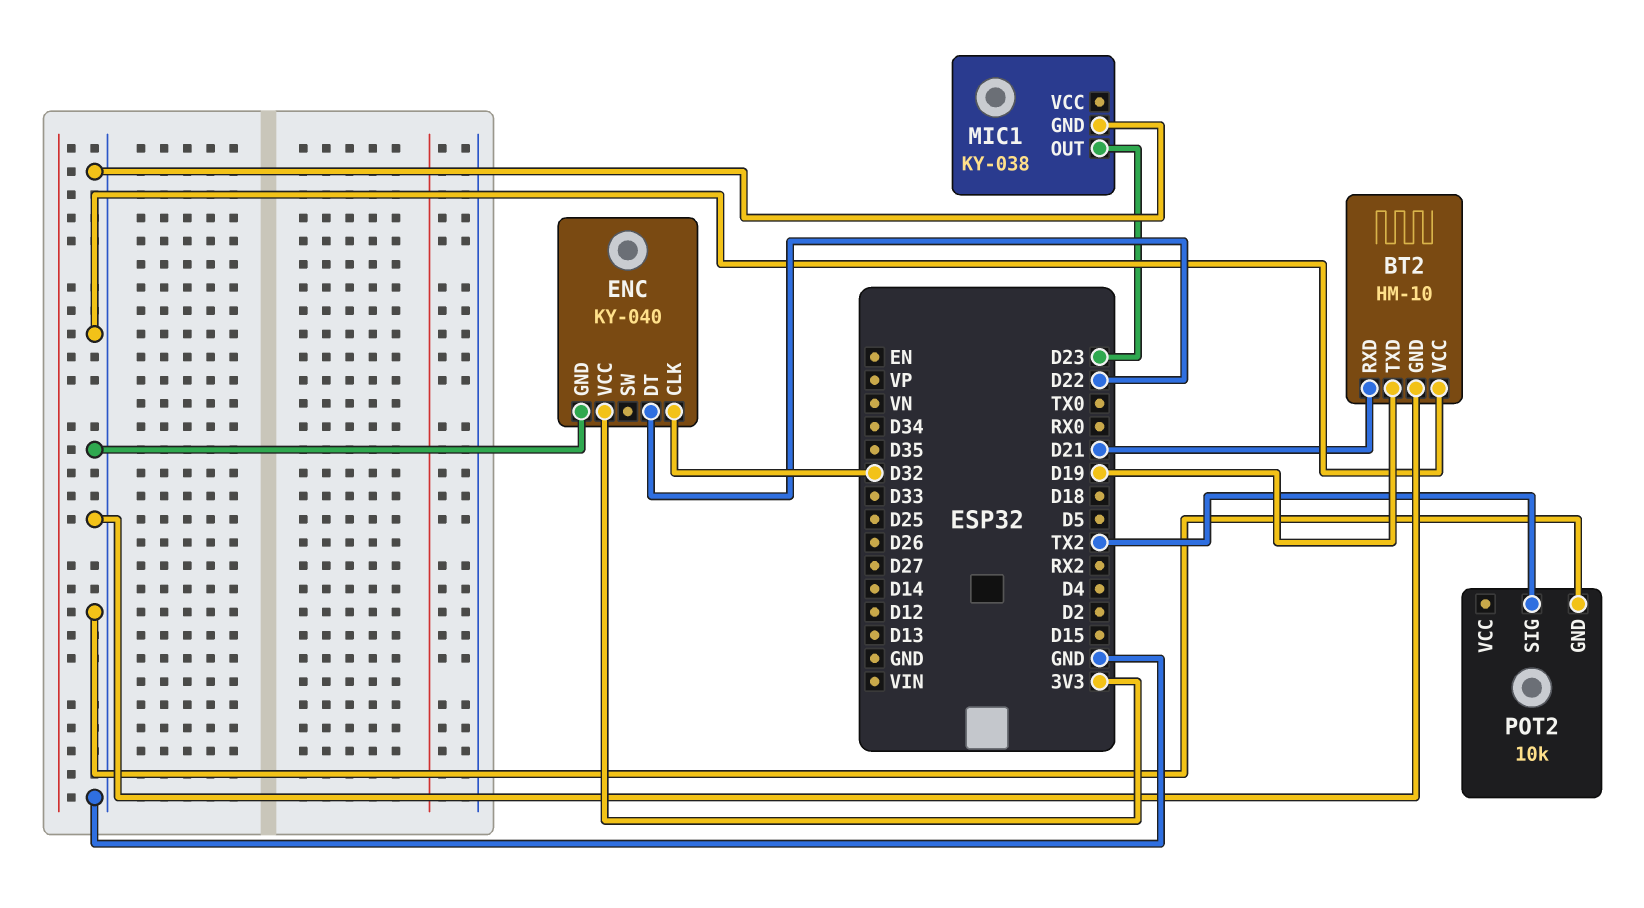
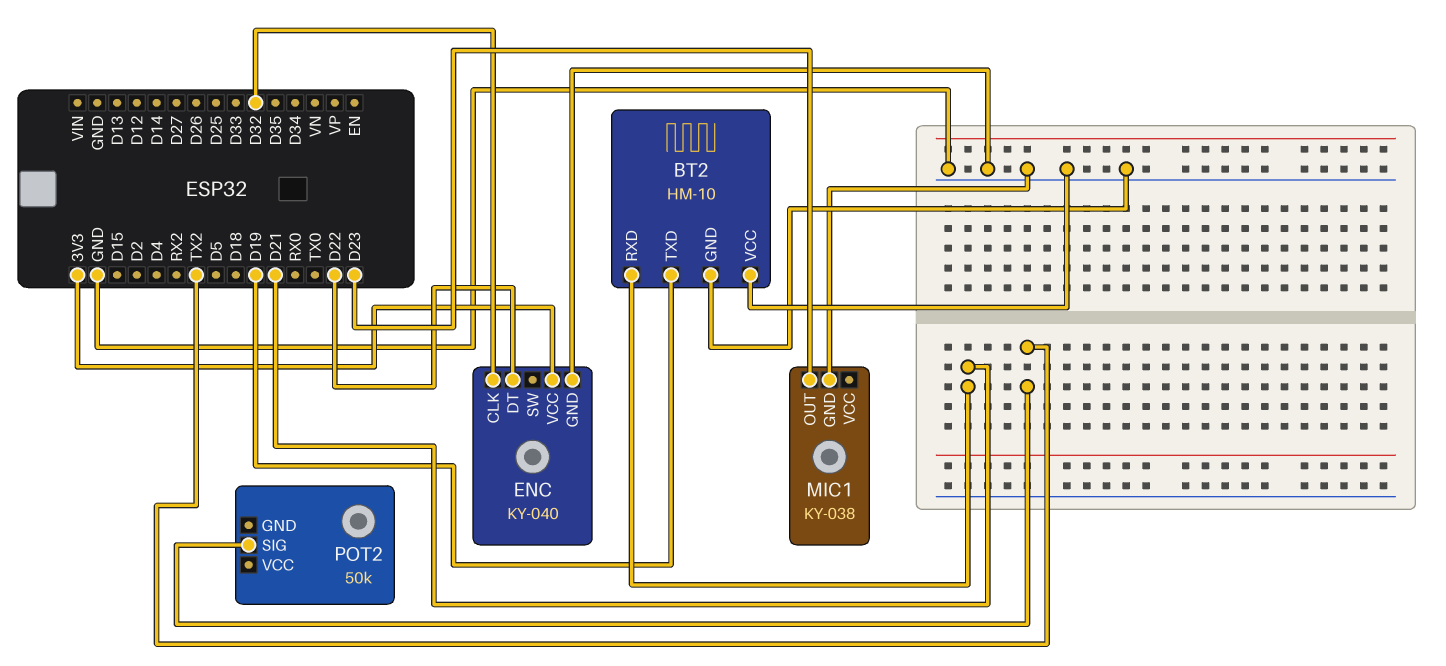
POT2: 10k -> 50k
POT2 pin GND: GND -> none

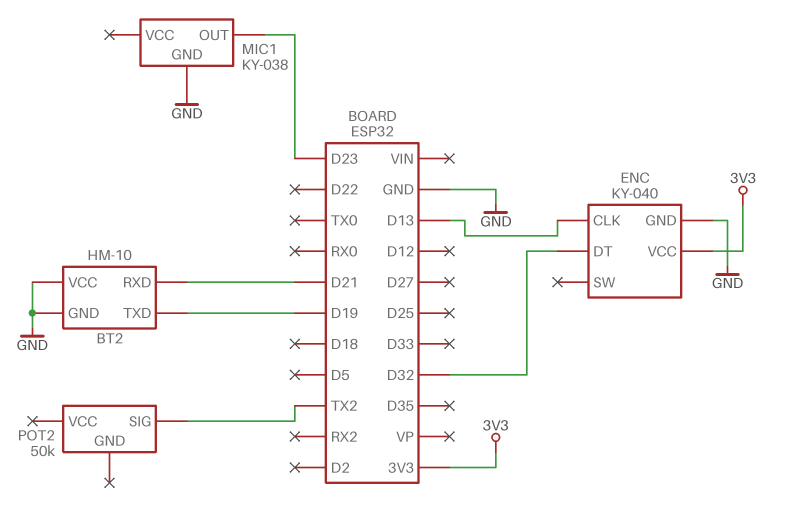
ENC pin CLK: D32 -> D13
ENC pin DT: D22 -> D32

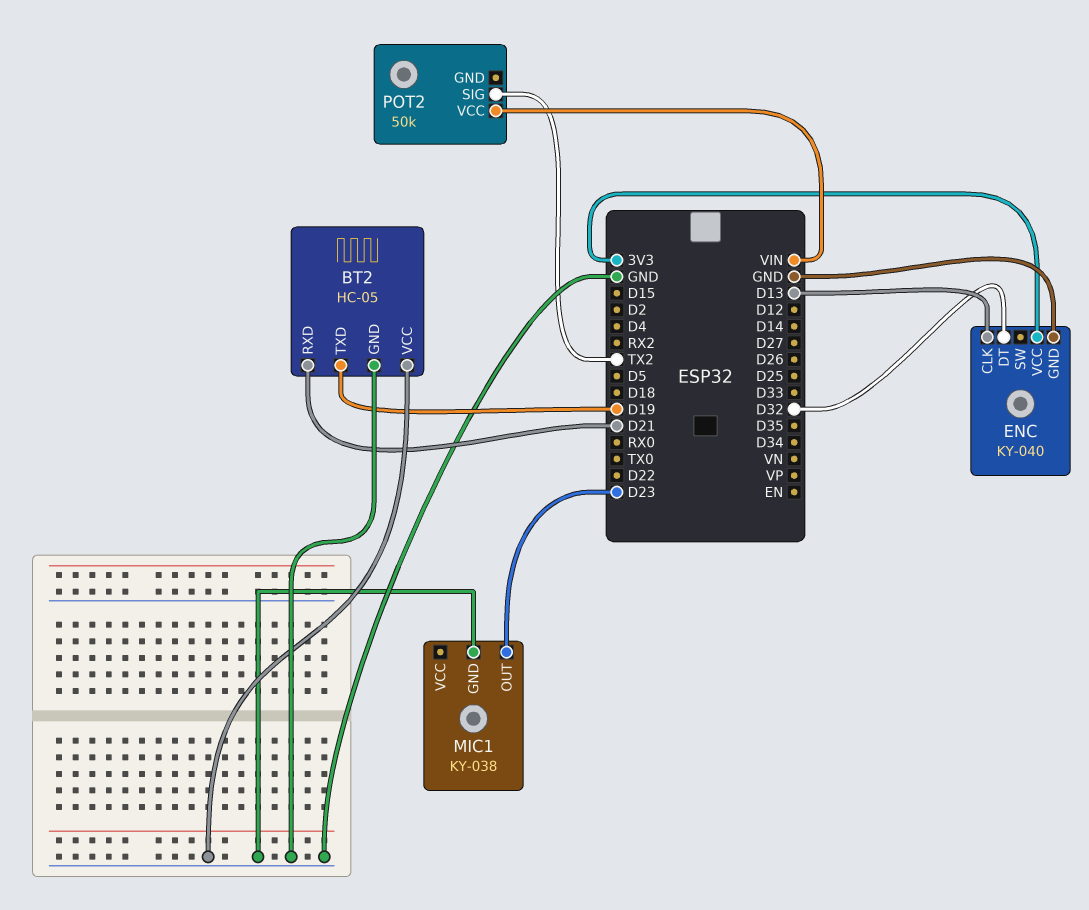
BT2: HM-10 -> HC-05
POT2 pin VCC: none -> VIN

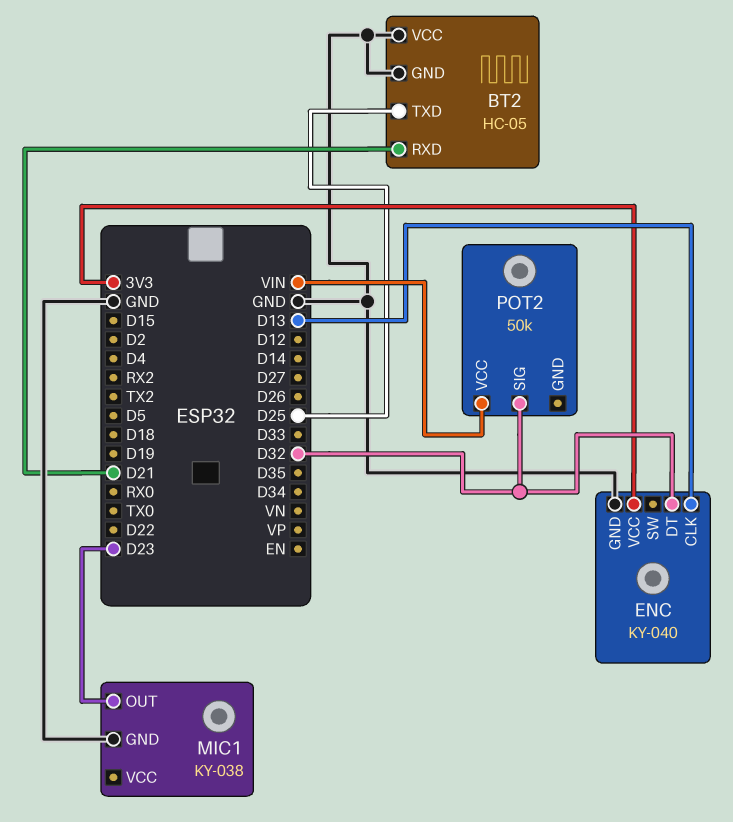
BT2 pin TXD: D19 -> D25
POT2 pin SIG: TX2 -> D32

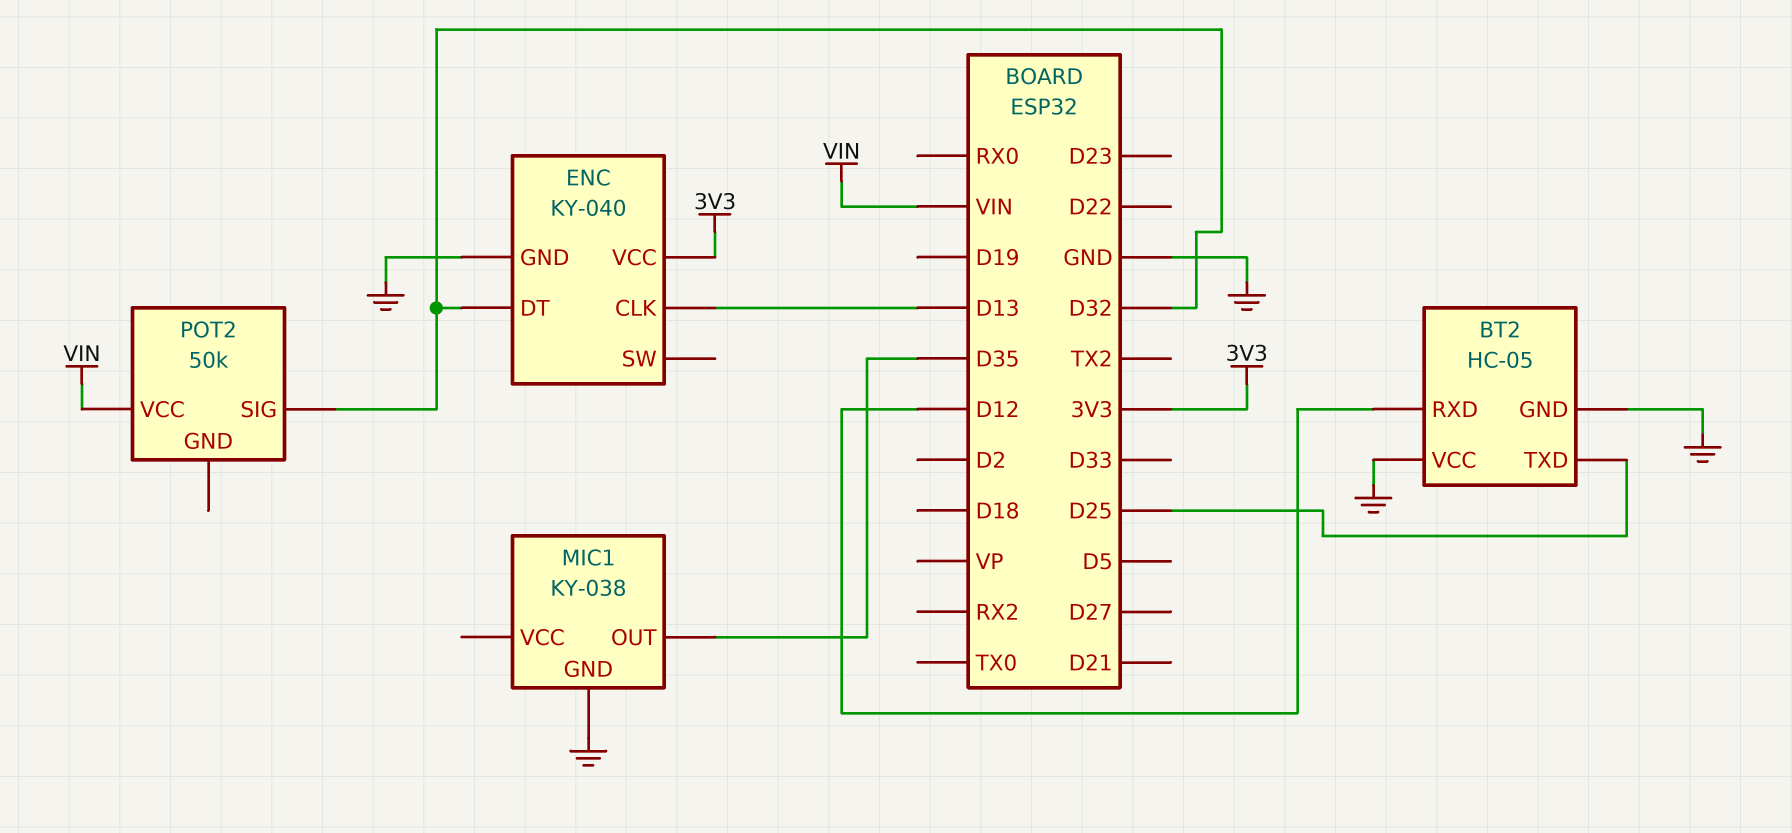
BT2 pin RXD: D21 -> D12
MIC1 pin OUT: D23 -> D35

